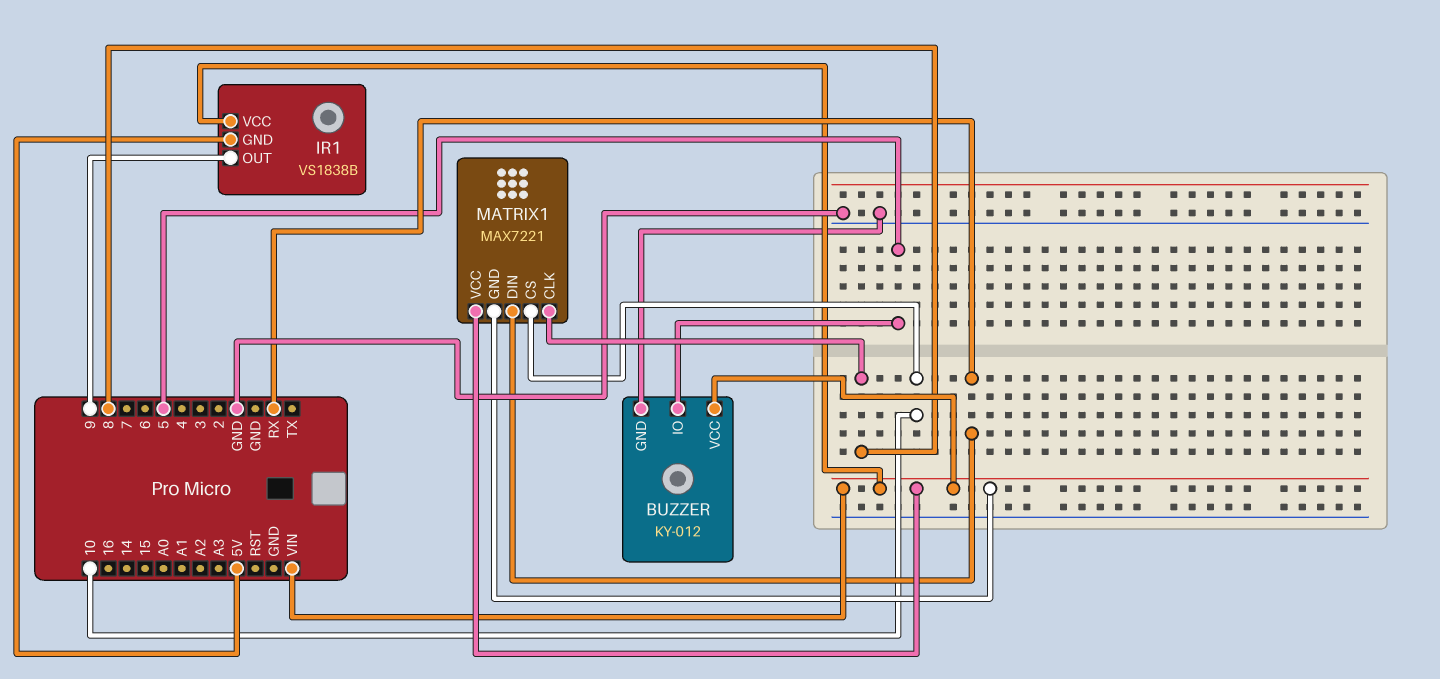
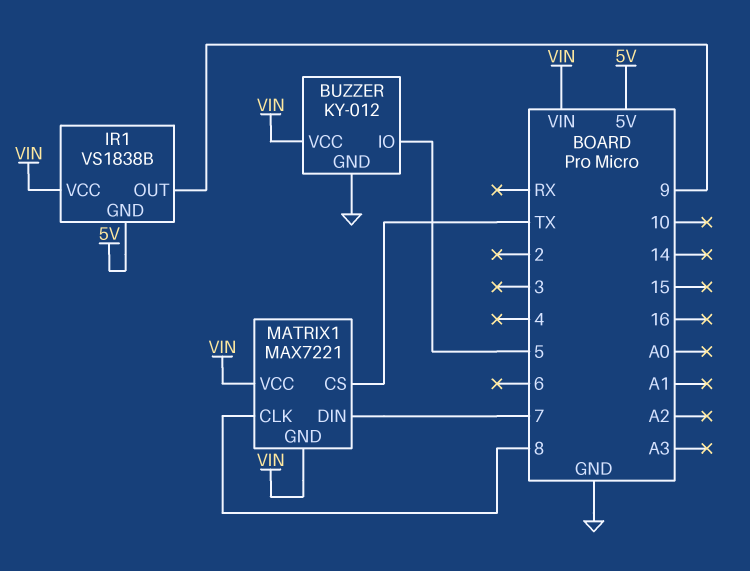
MATRIX1 pin CS: 10 -> TX
MATRIX1 pin DIN: RX -> 7

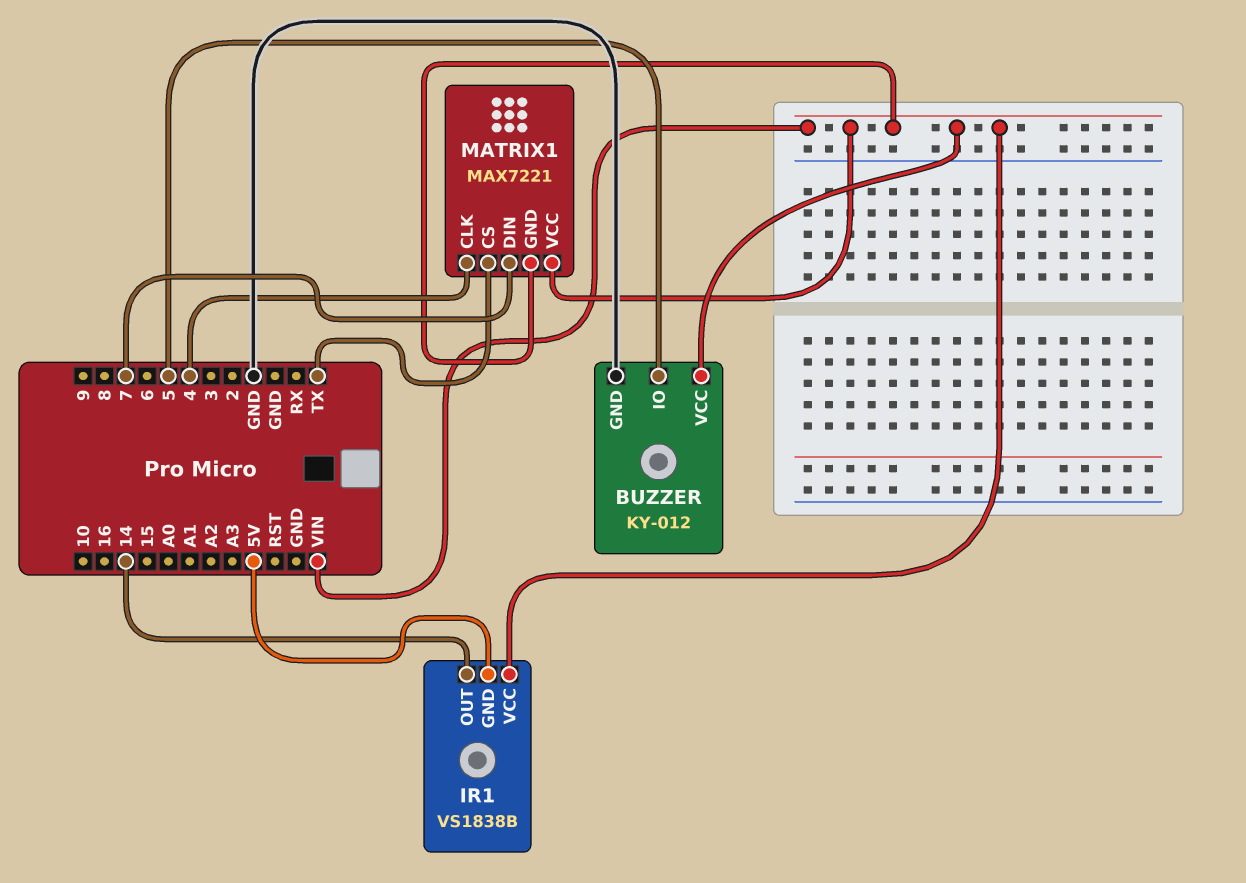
IR1 pin OUT: 9 -> 14
MATRIX1 pin CLK: 8 -> 4

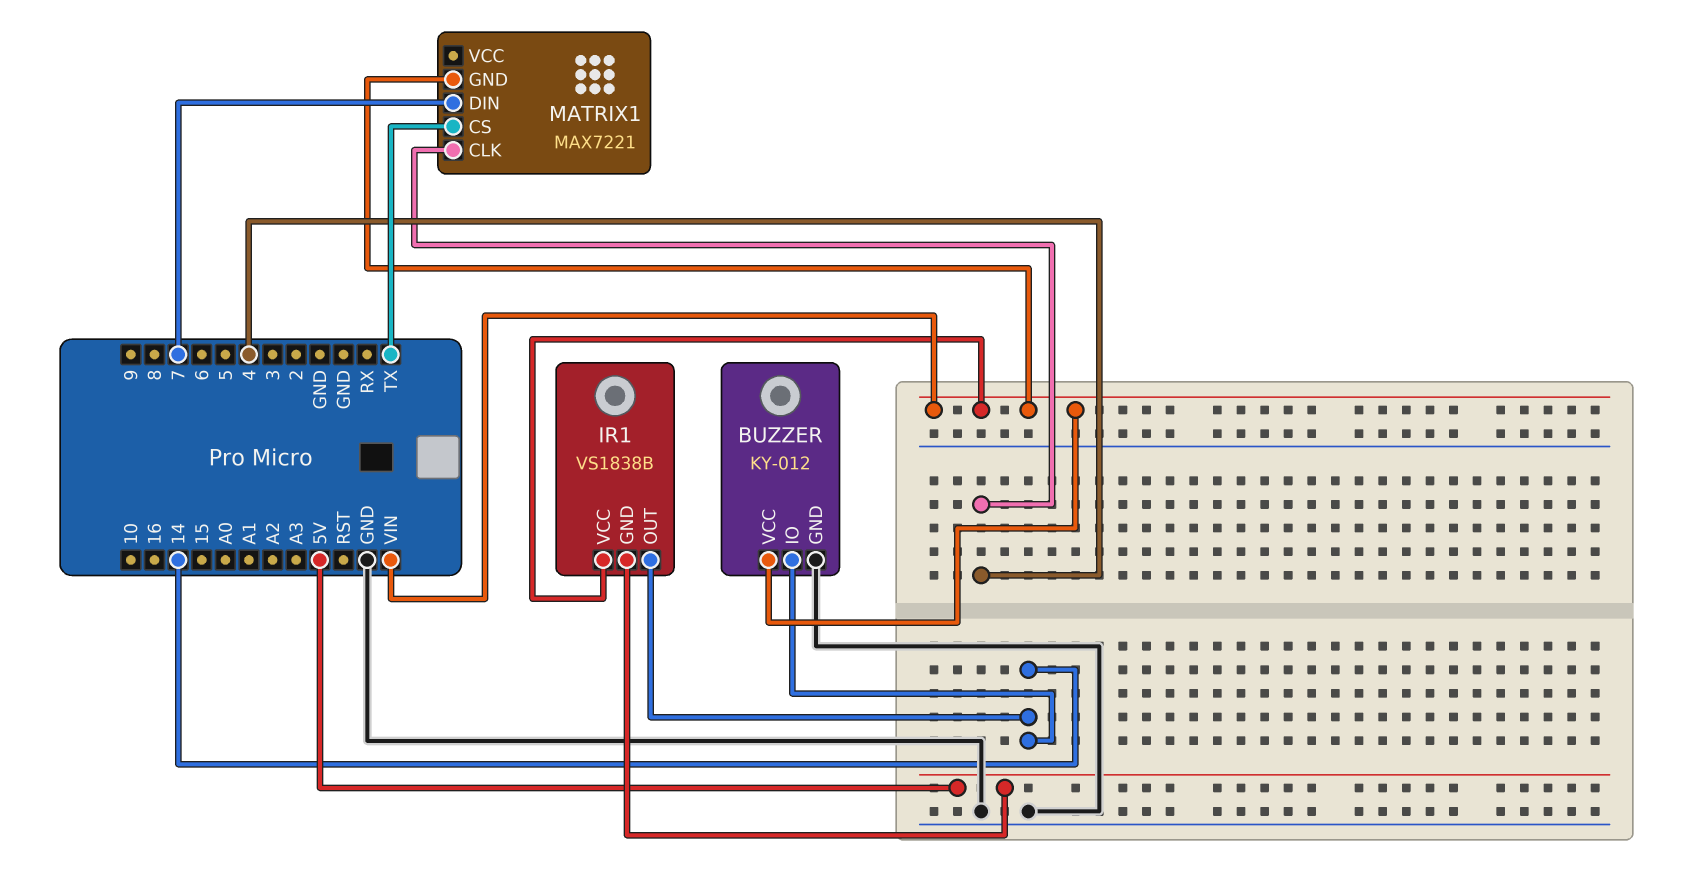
BUZZER pin IO: 5 -> 14
MATRIX1 pin VCC: VIN -> none

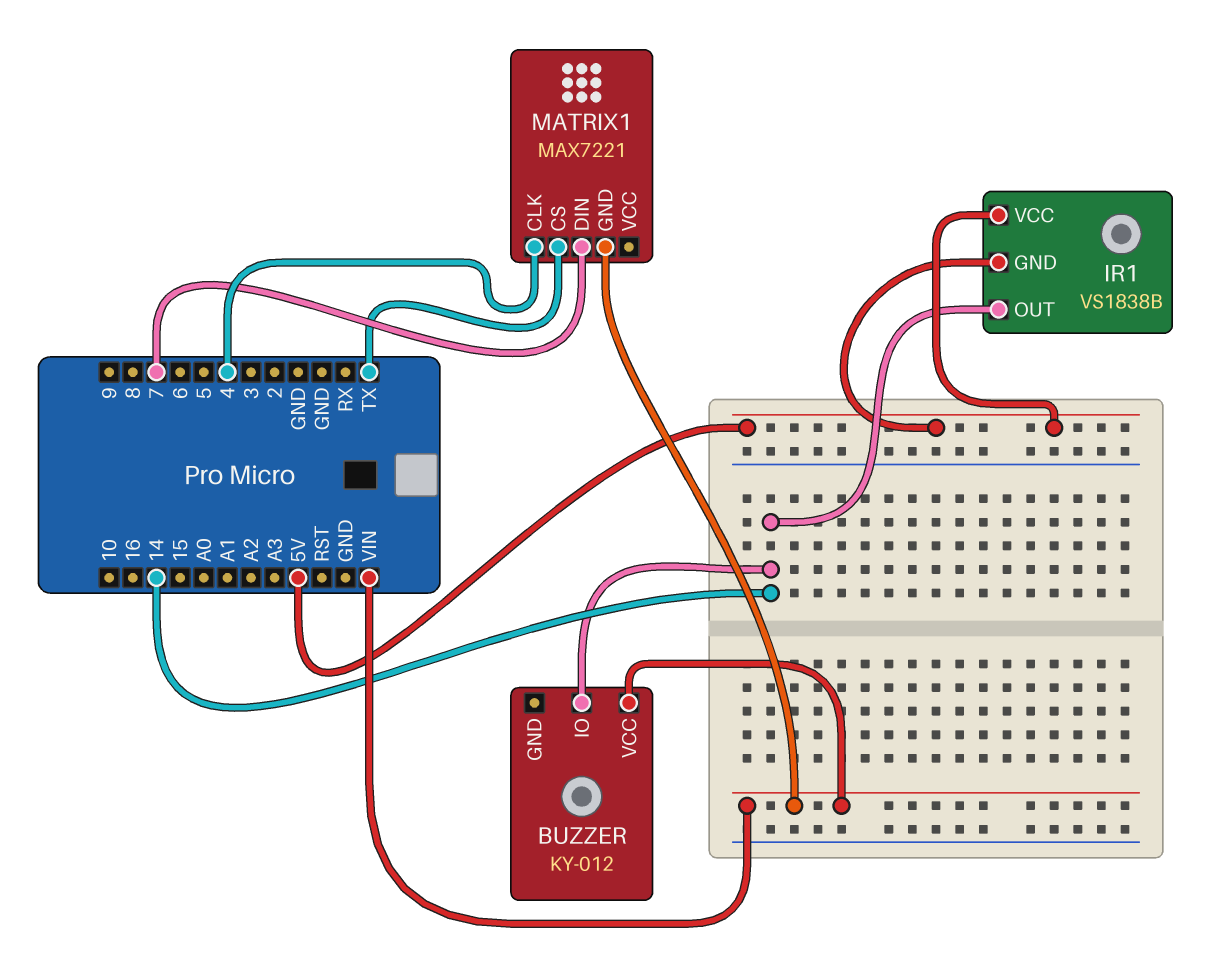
BUZZER pin GND: GND -> none
IR1 pin VCC: VIN -> 5V

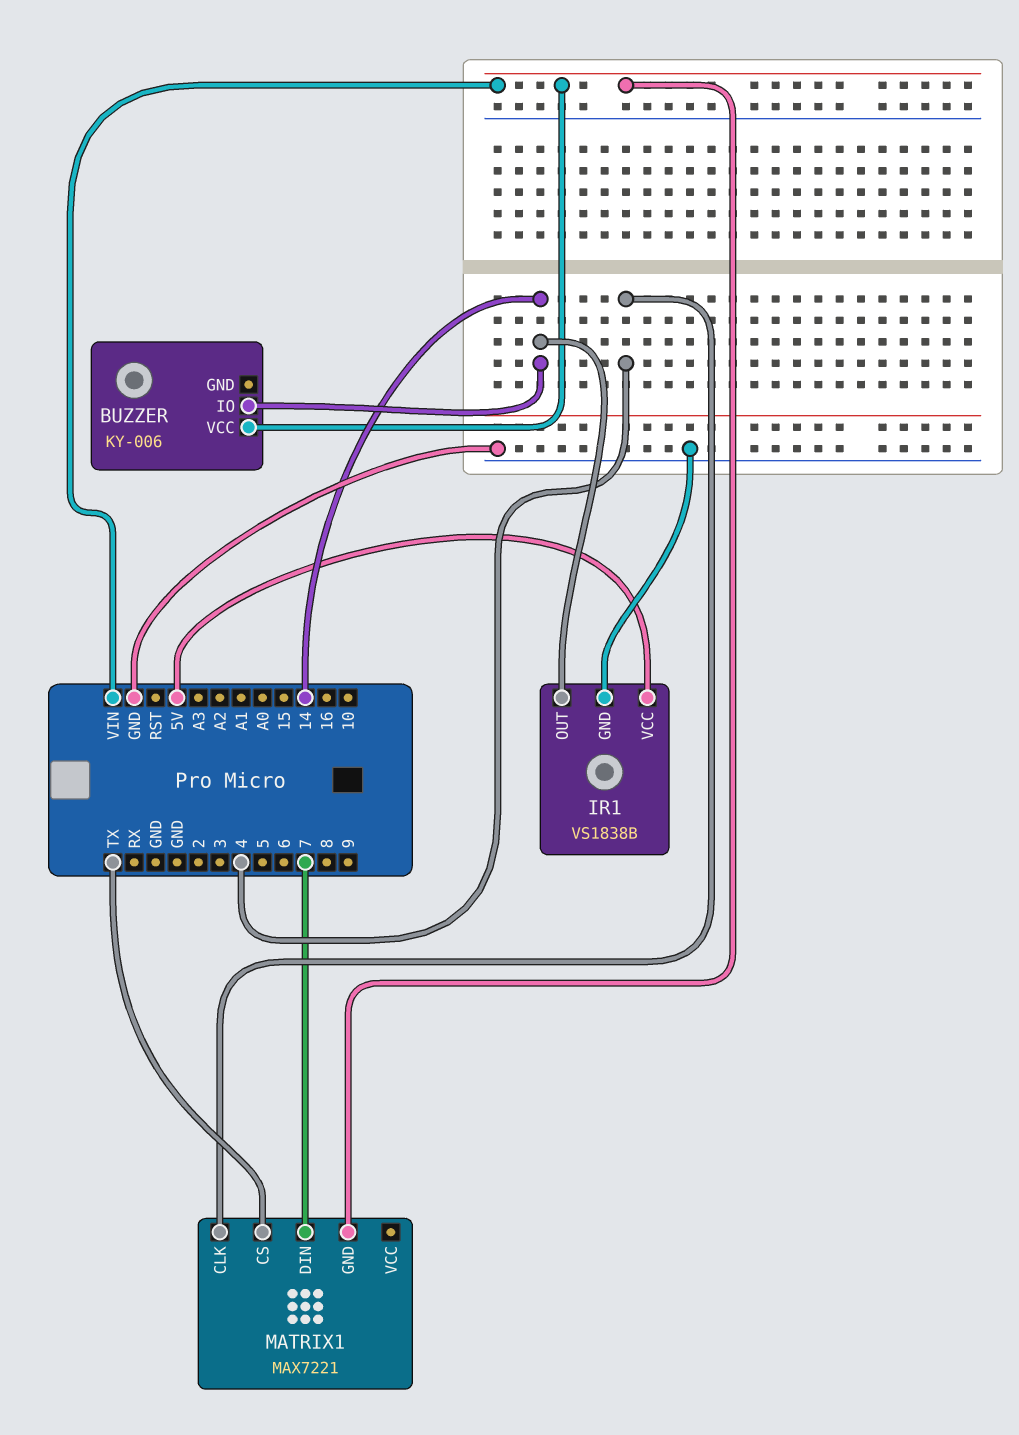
BUZZER: KY-012 -> KY-006
IR1 pin GND: 5V -> GND

